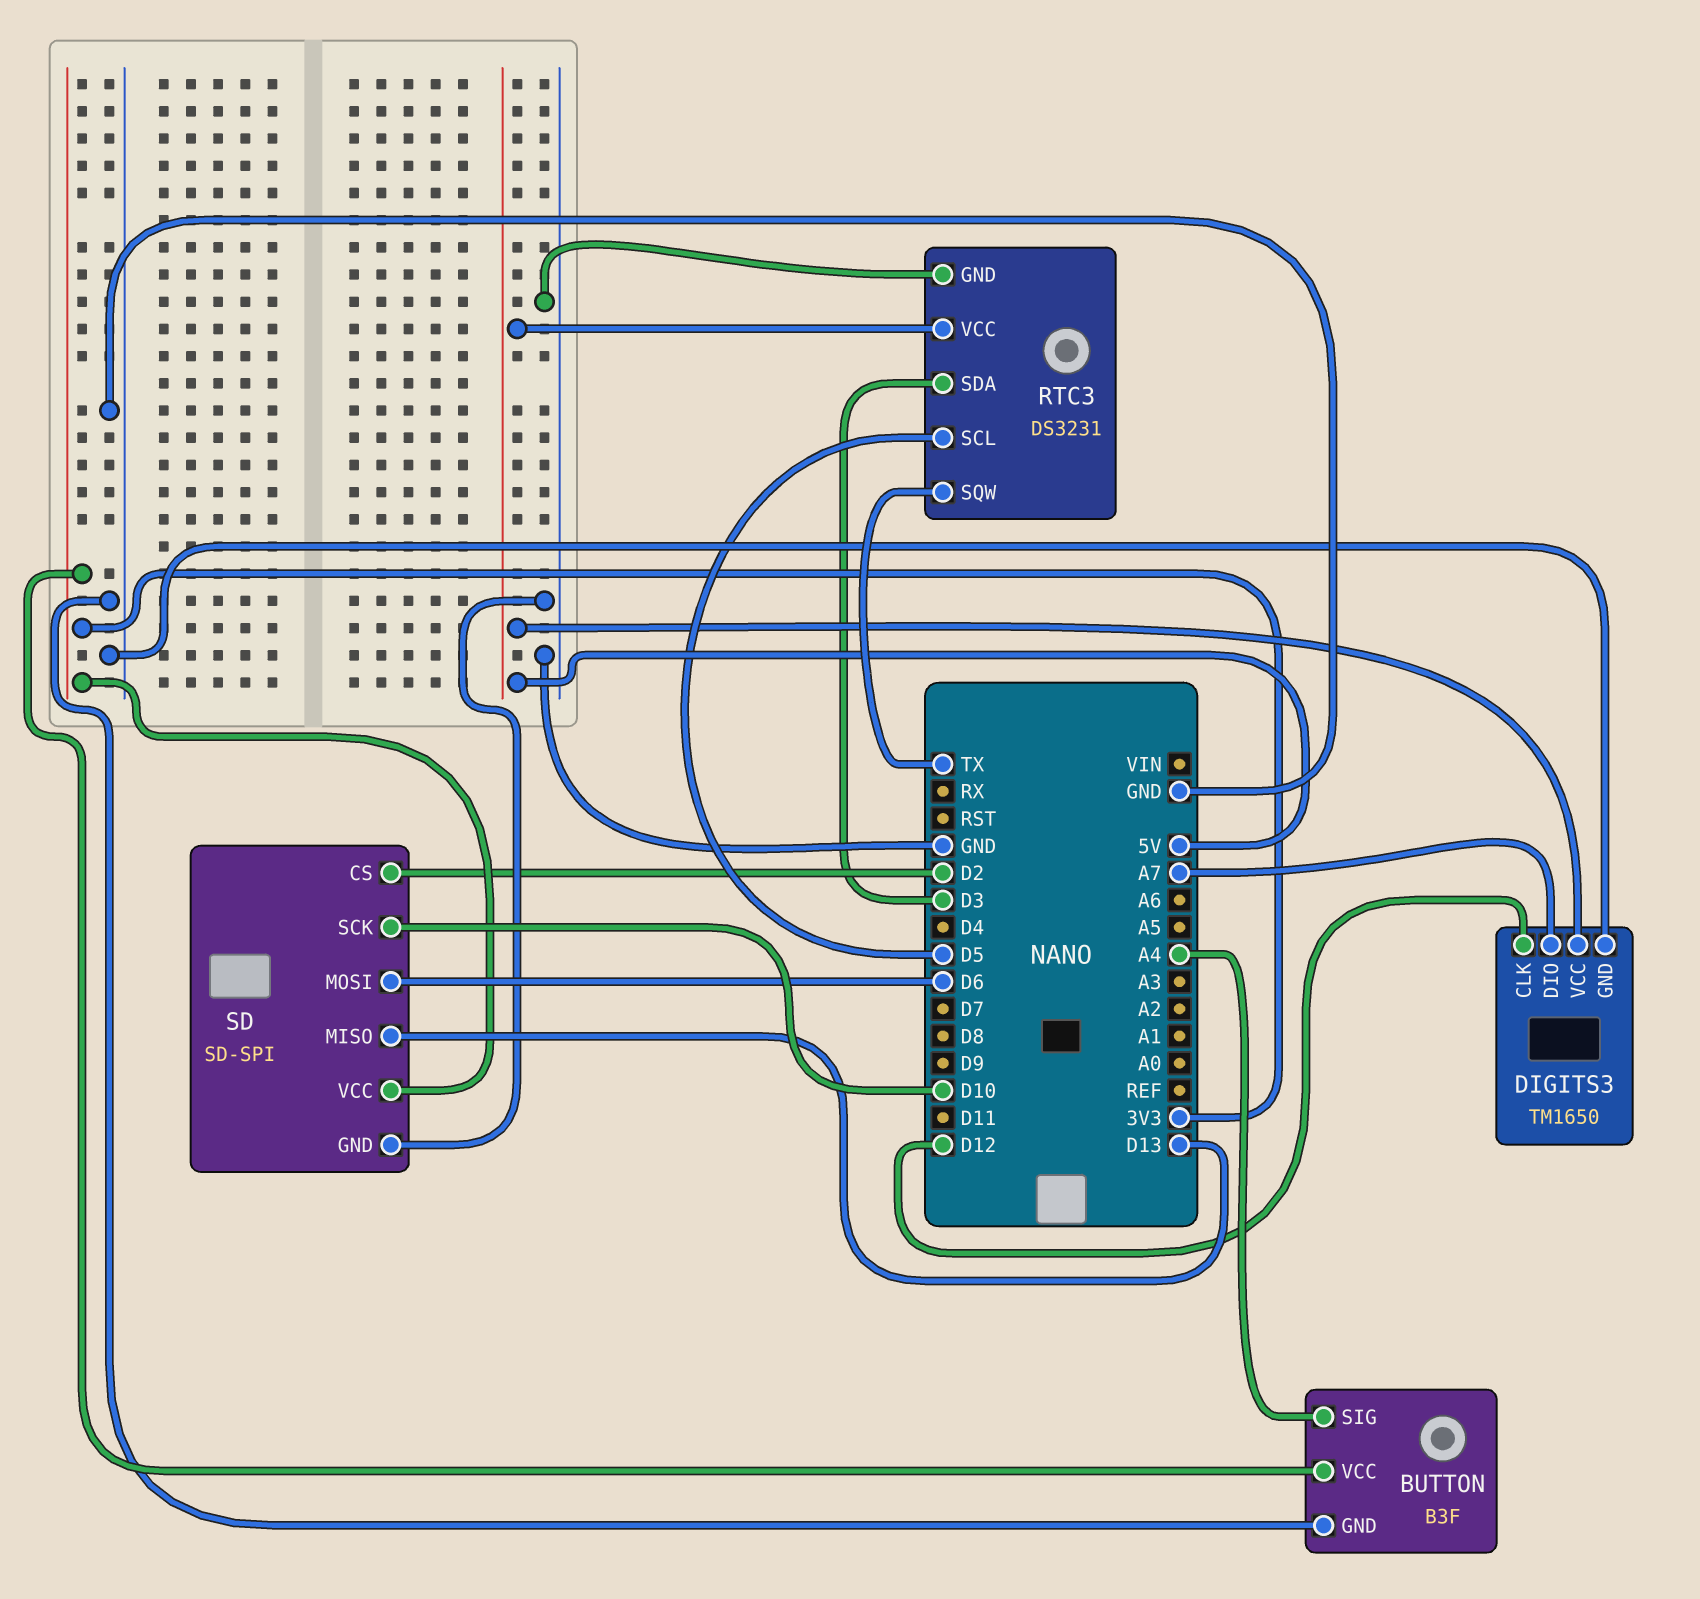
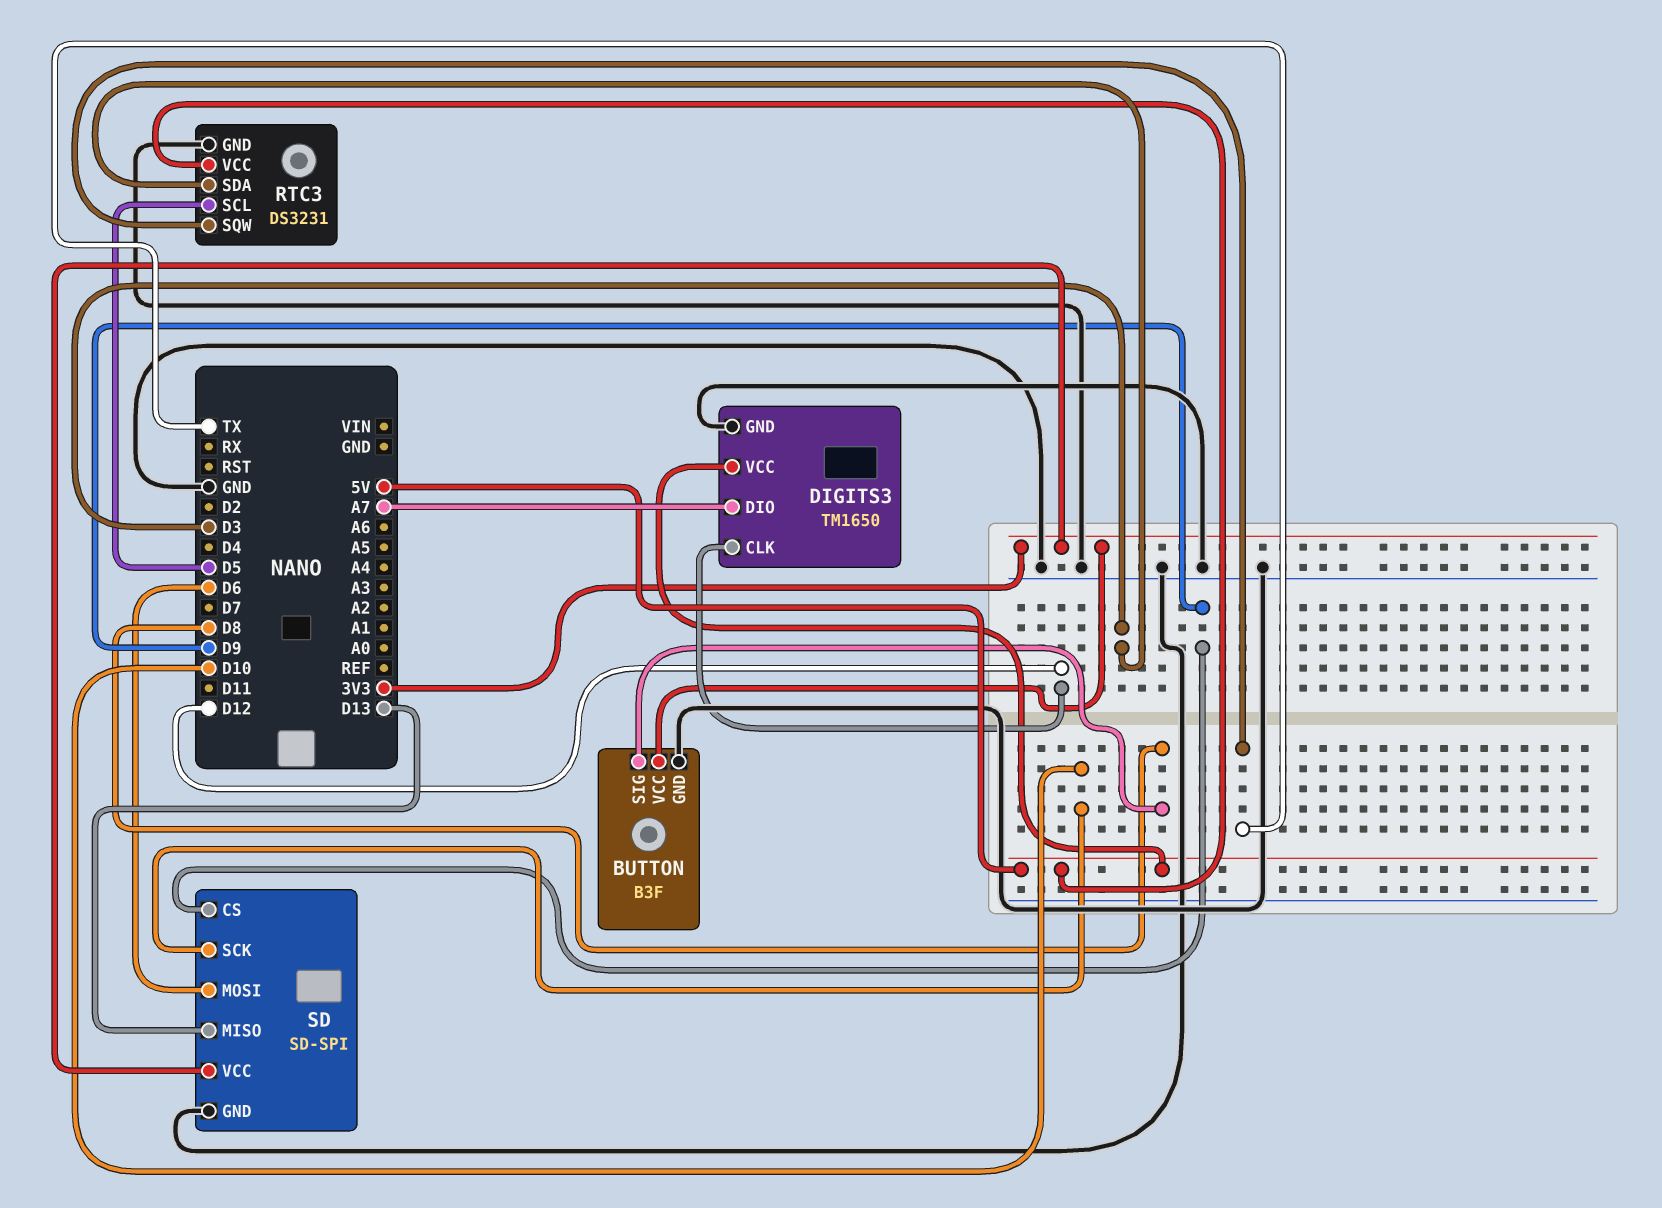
BUTTON pin SIG: A4 -> D8
SD pin CS: D2 -> D9

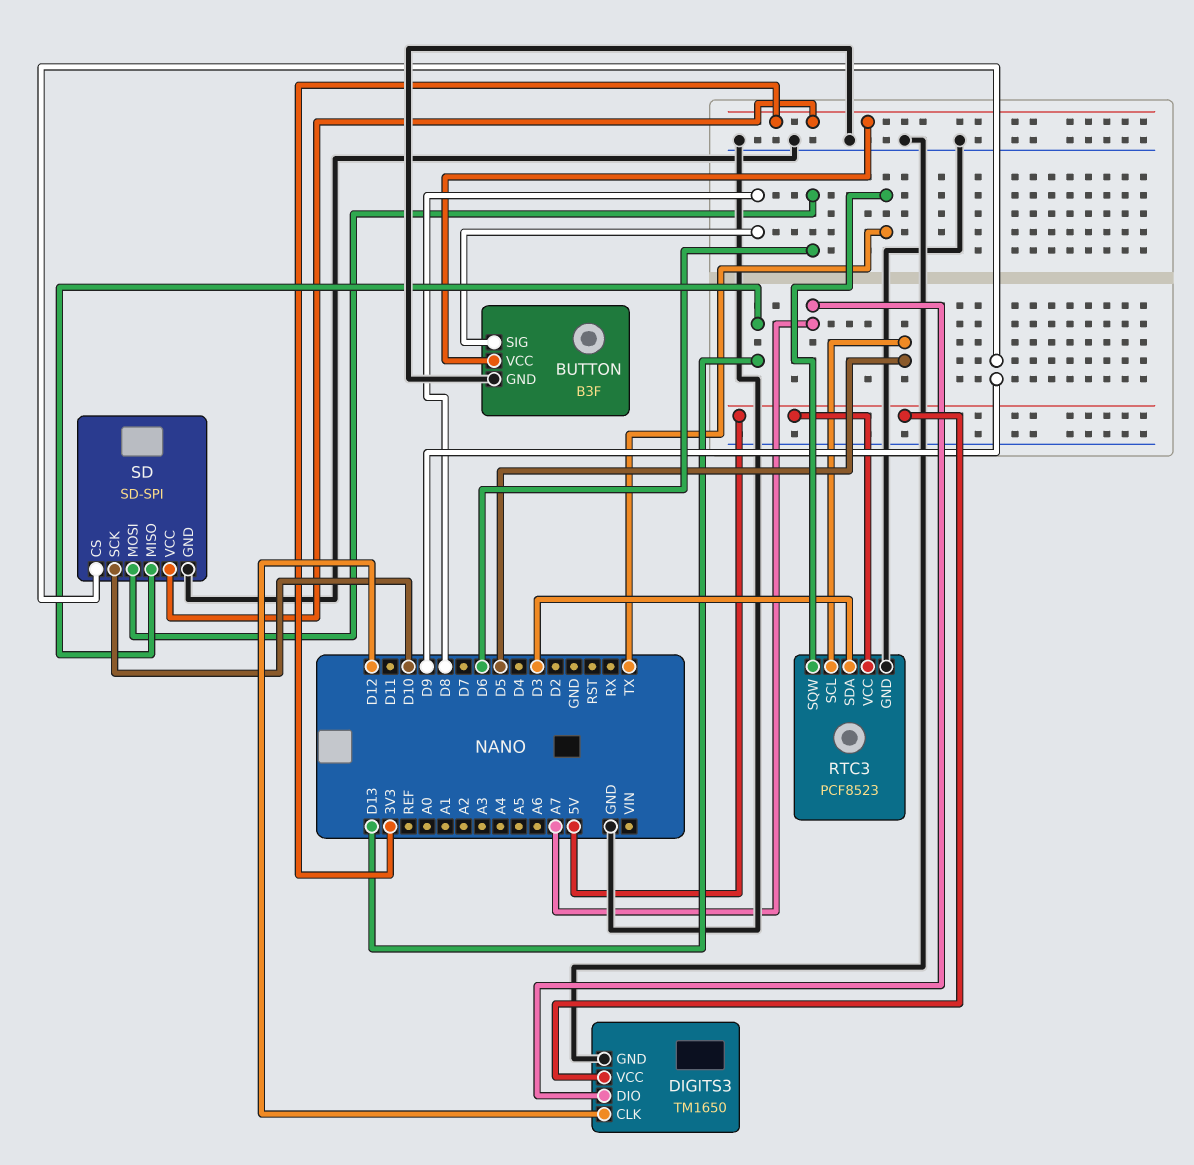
RTC3: DS3231 -> PCF8523

